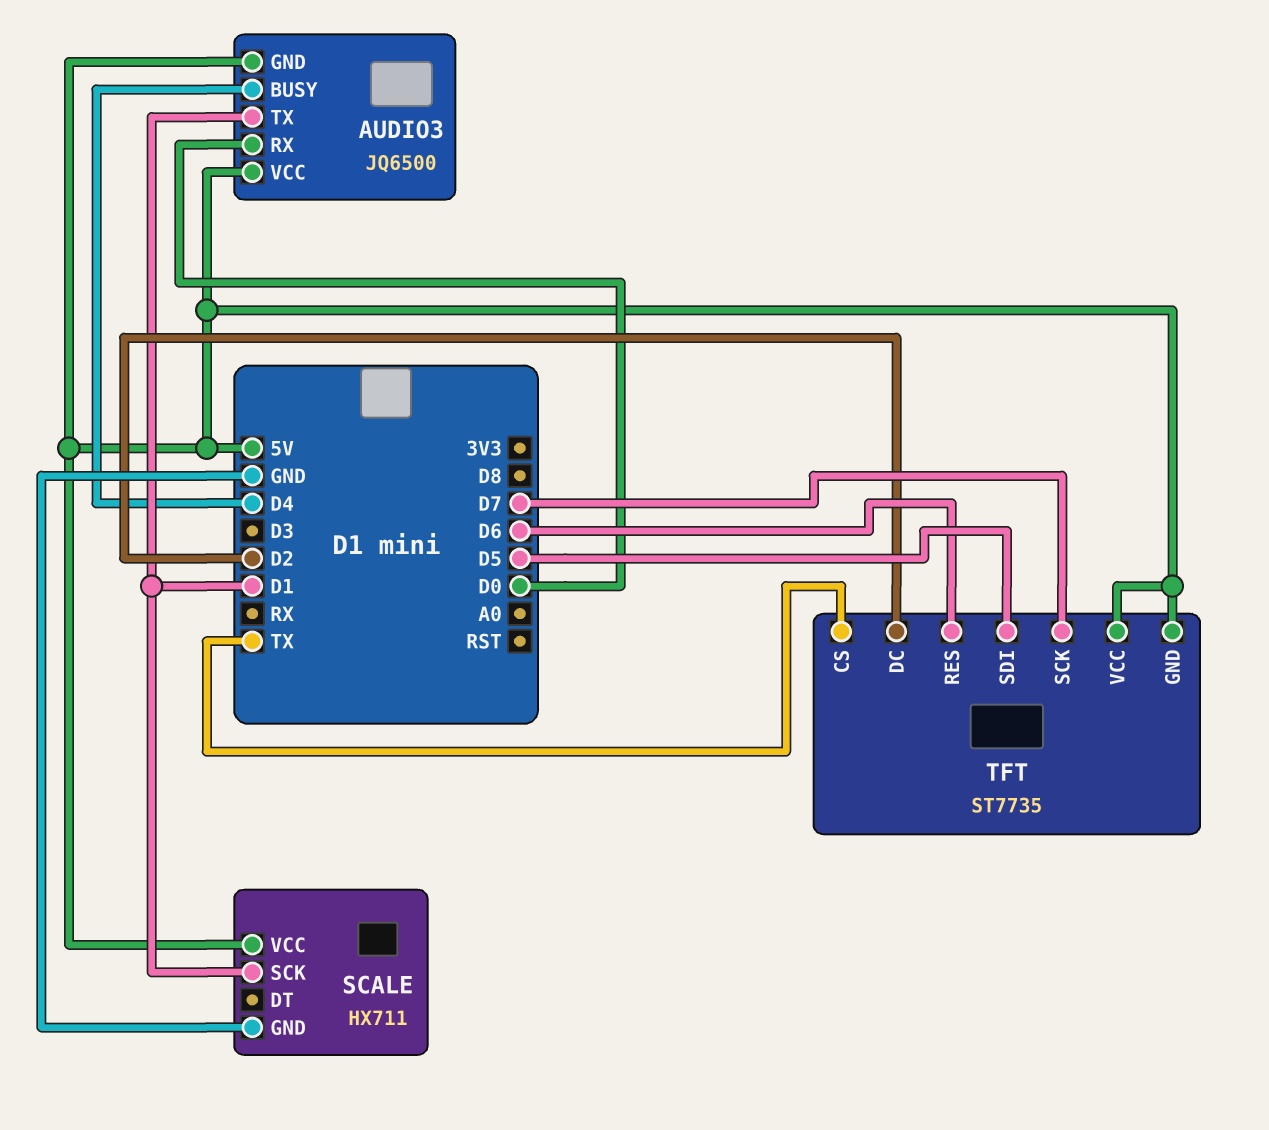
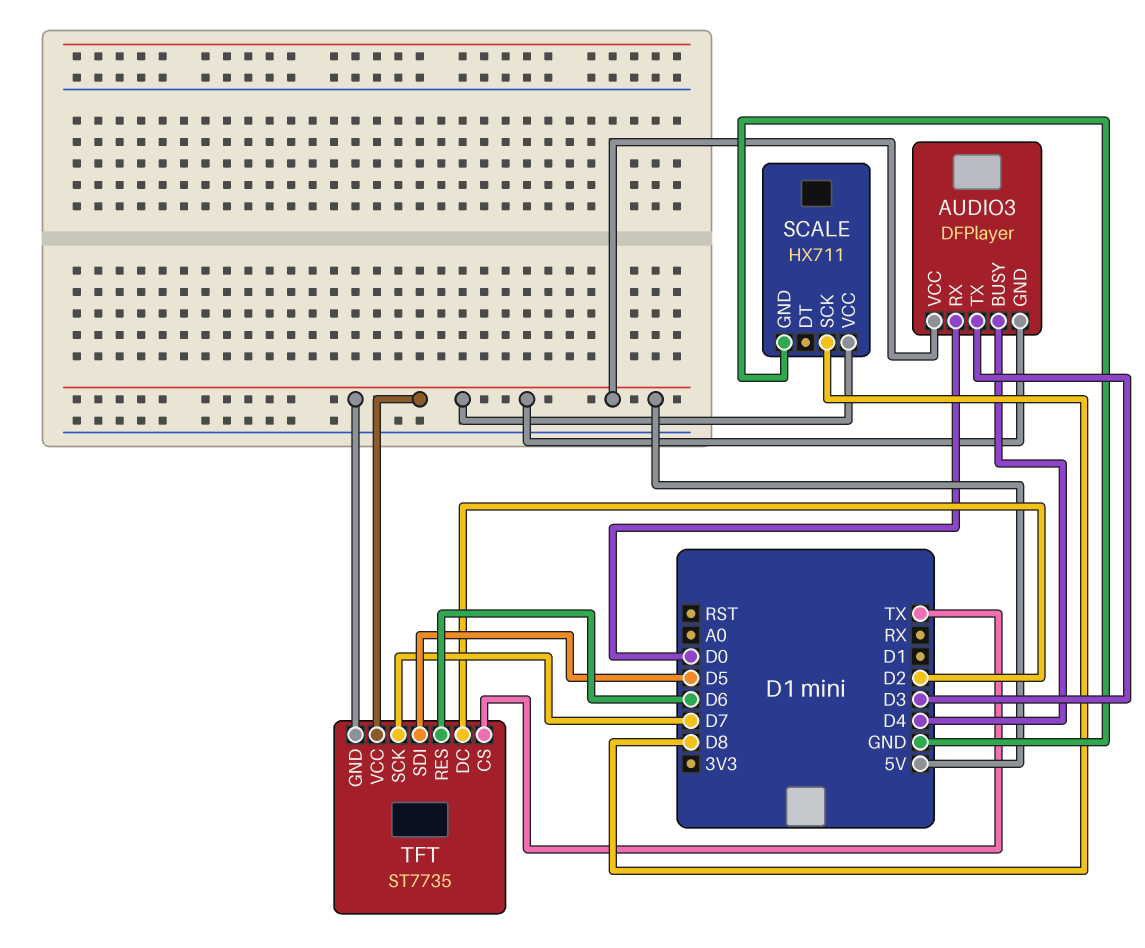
AUDIO3: JQ6500 -> DFPlayer
AUDIO3 pin TX: D1 -> D3
SCALE pin SCK: D1 -> D8

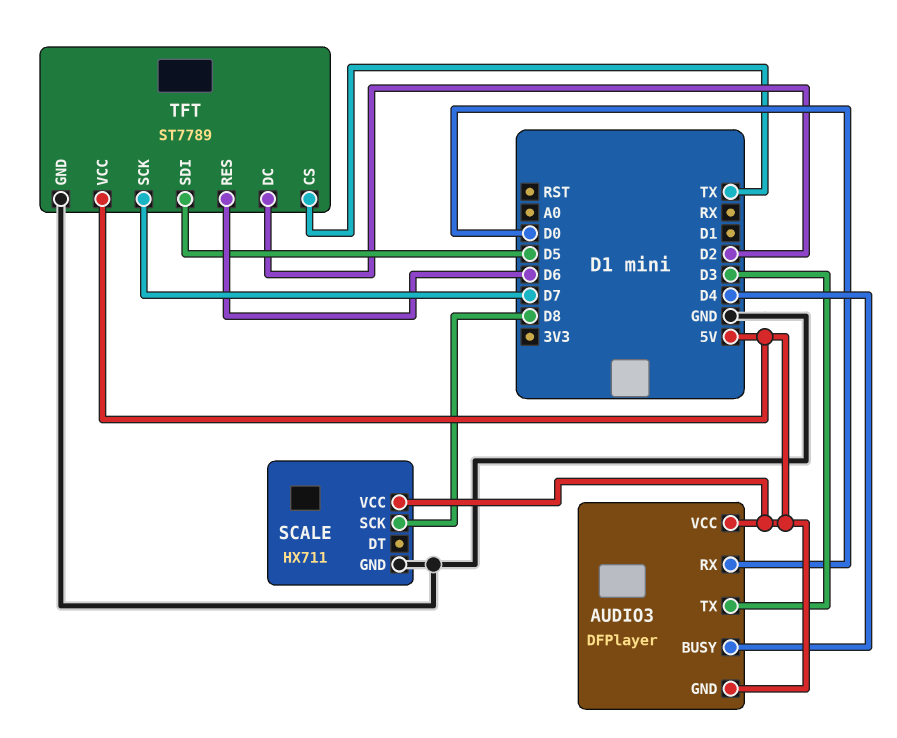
TFT: ST7735 -> ST7789
TFT pin GND: 5V -> GND

